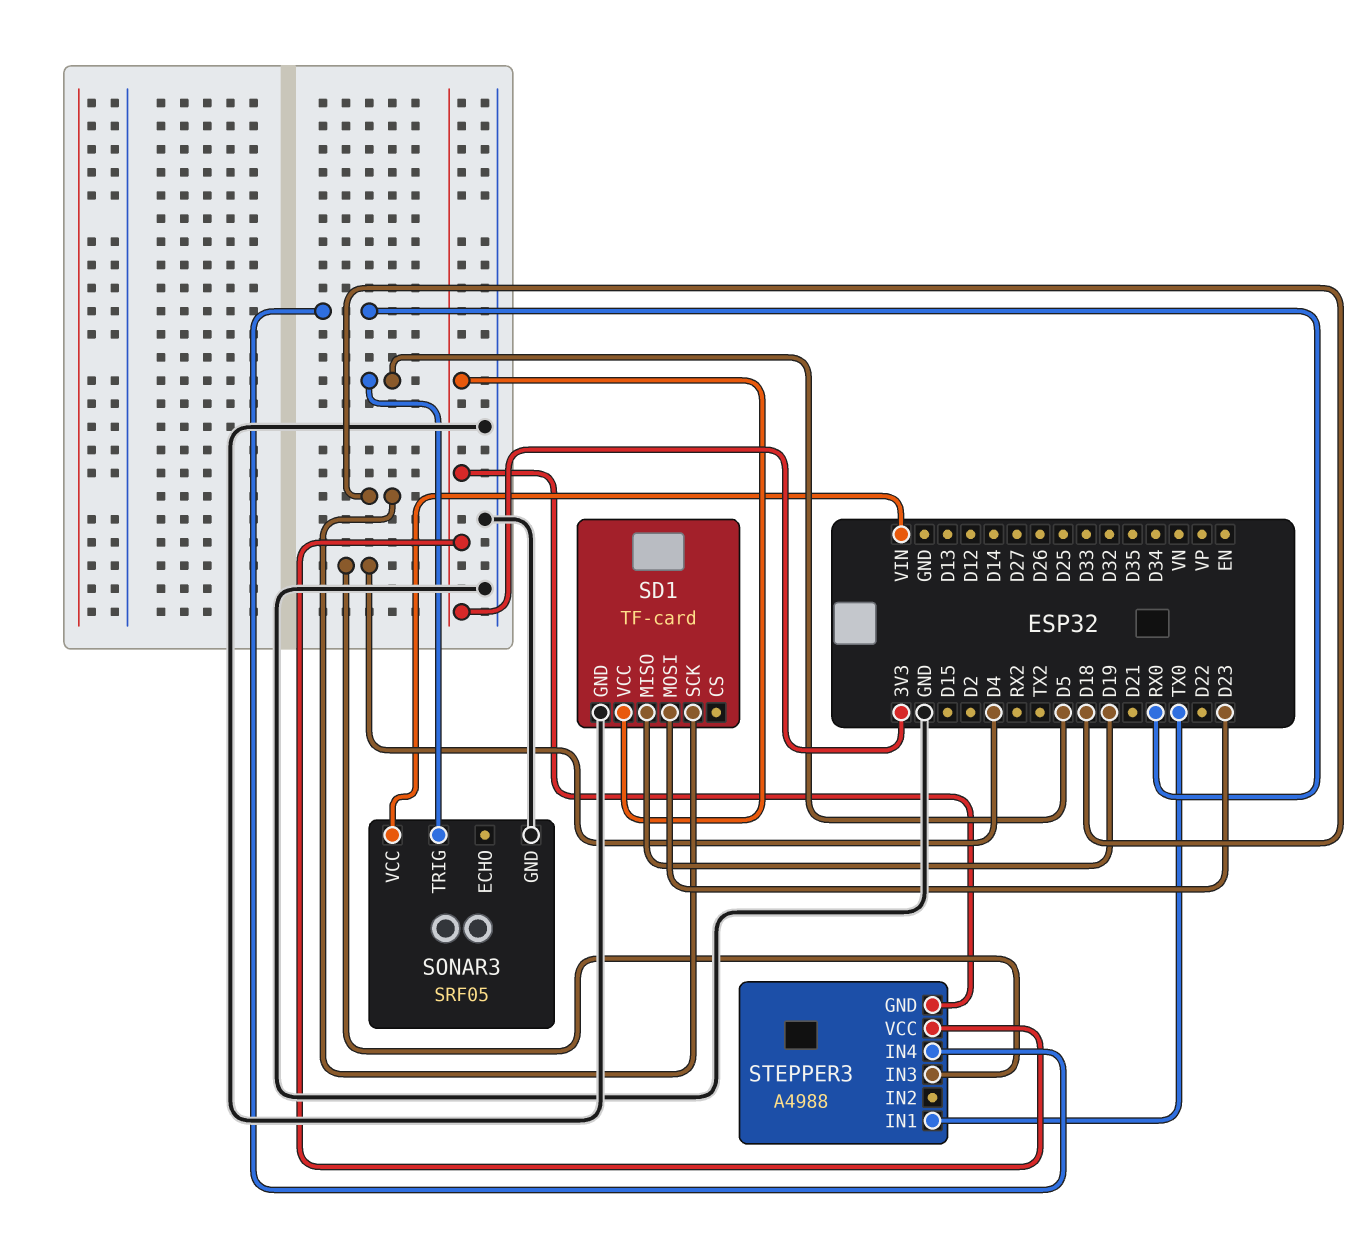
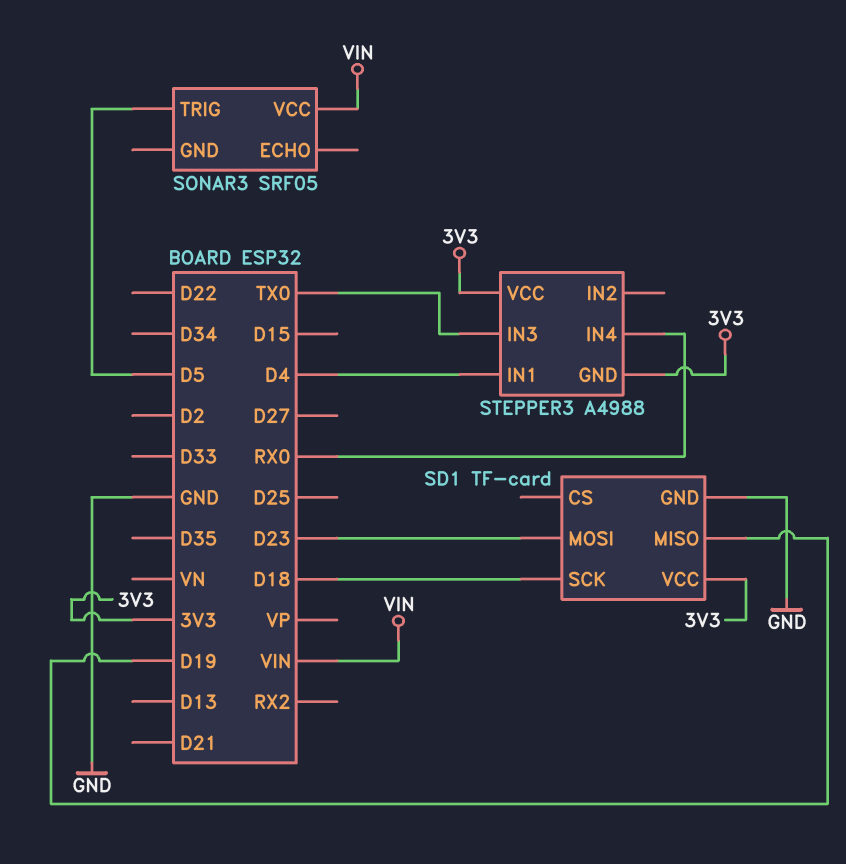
SONAR3 pin GND: GND -> none
STEPPER3 pin IN1: TX0 -> D4
STEPPER3 pin IN3: D4 -> TX0

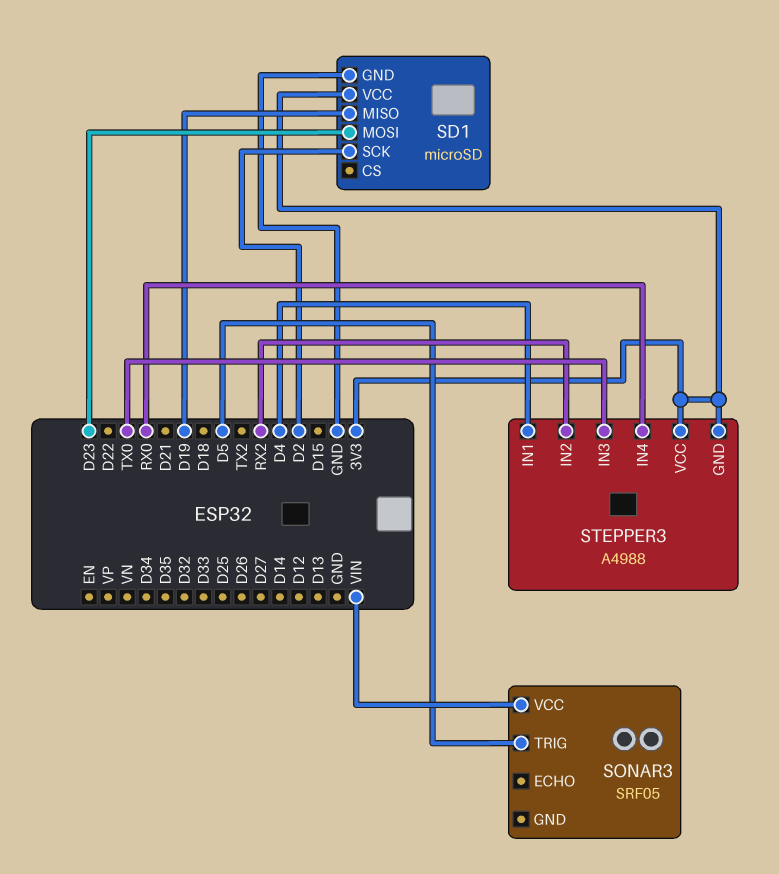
SD1: TF-card -> microSD
SD1 pin SCK: D18 -> D2
STEPPER3 pin IN2: none -> RX2

